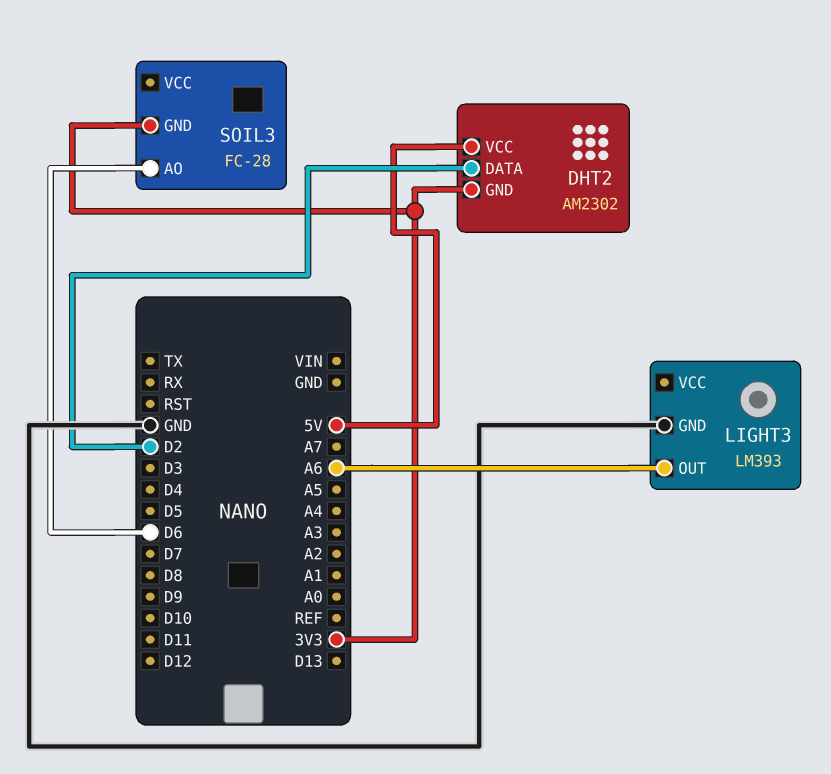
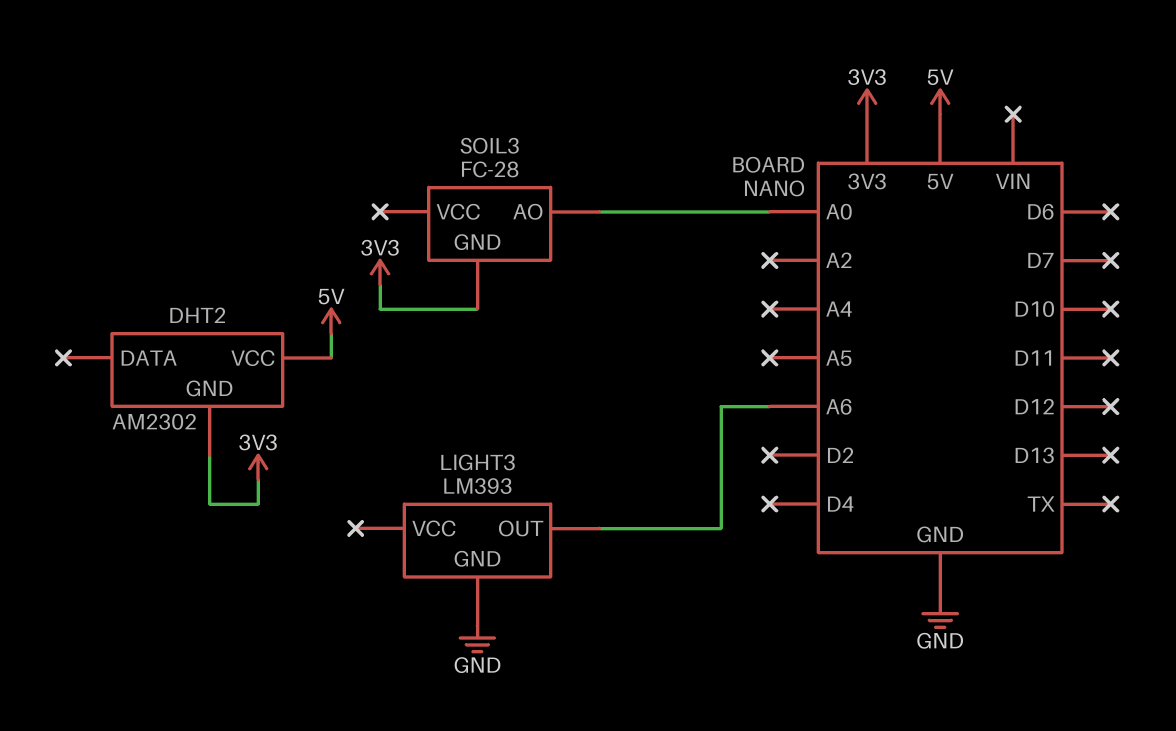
DHT2 pin DATA: D2 -> none
SOIL3 pin AO: D6 -> A0

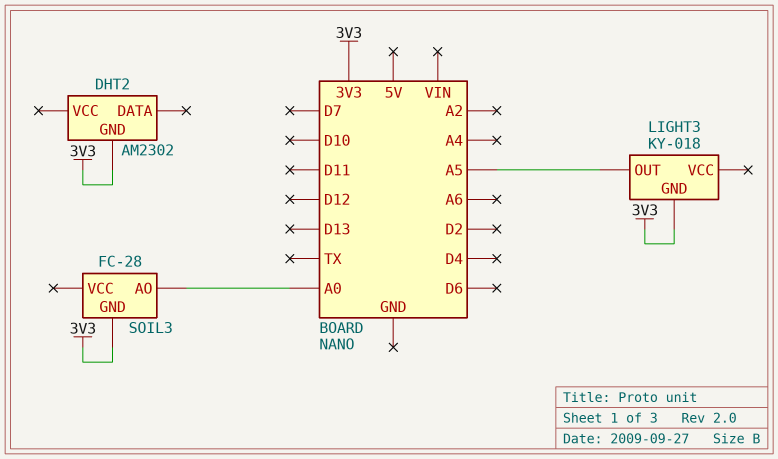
DHT2 pin VCC: 5V -> none
LIGHT3: LM393 -> KY-018
LIGHT3 pin GND: GND -> 3V3
LIGHT3 pin OUT: A6 -> A5

